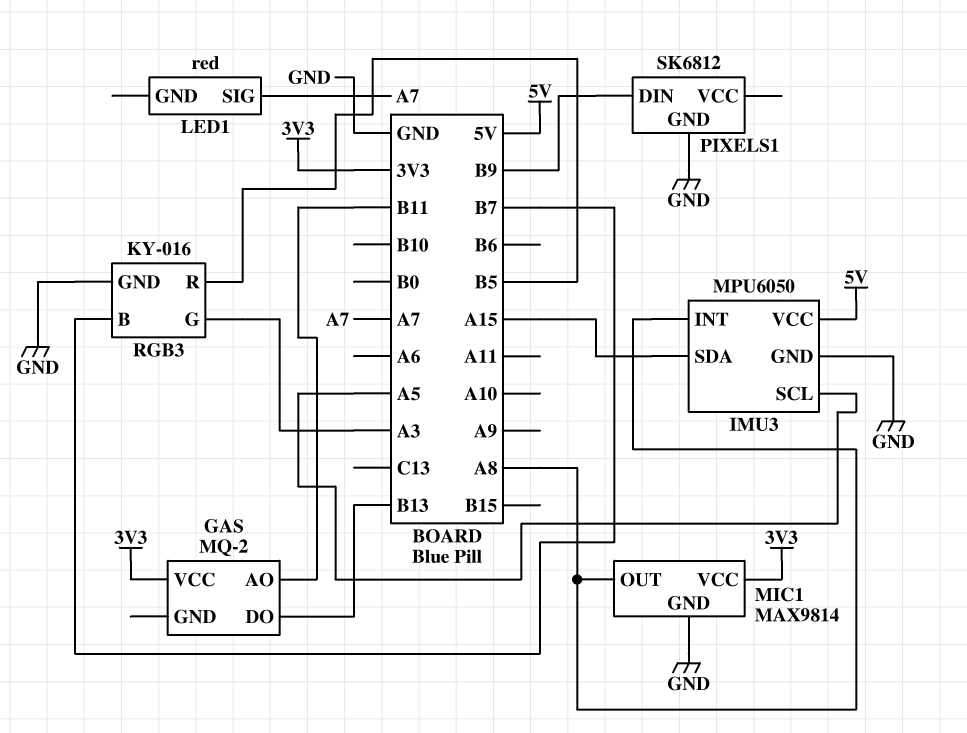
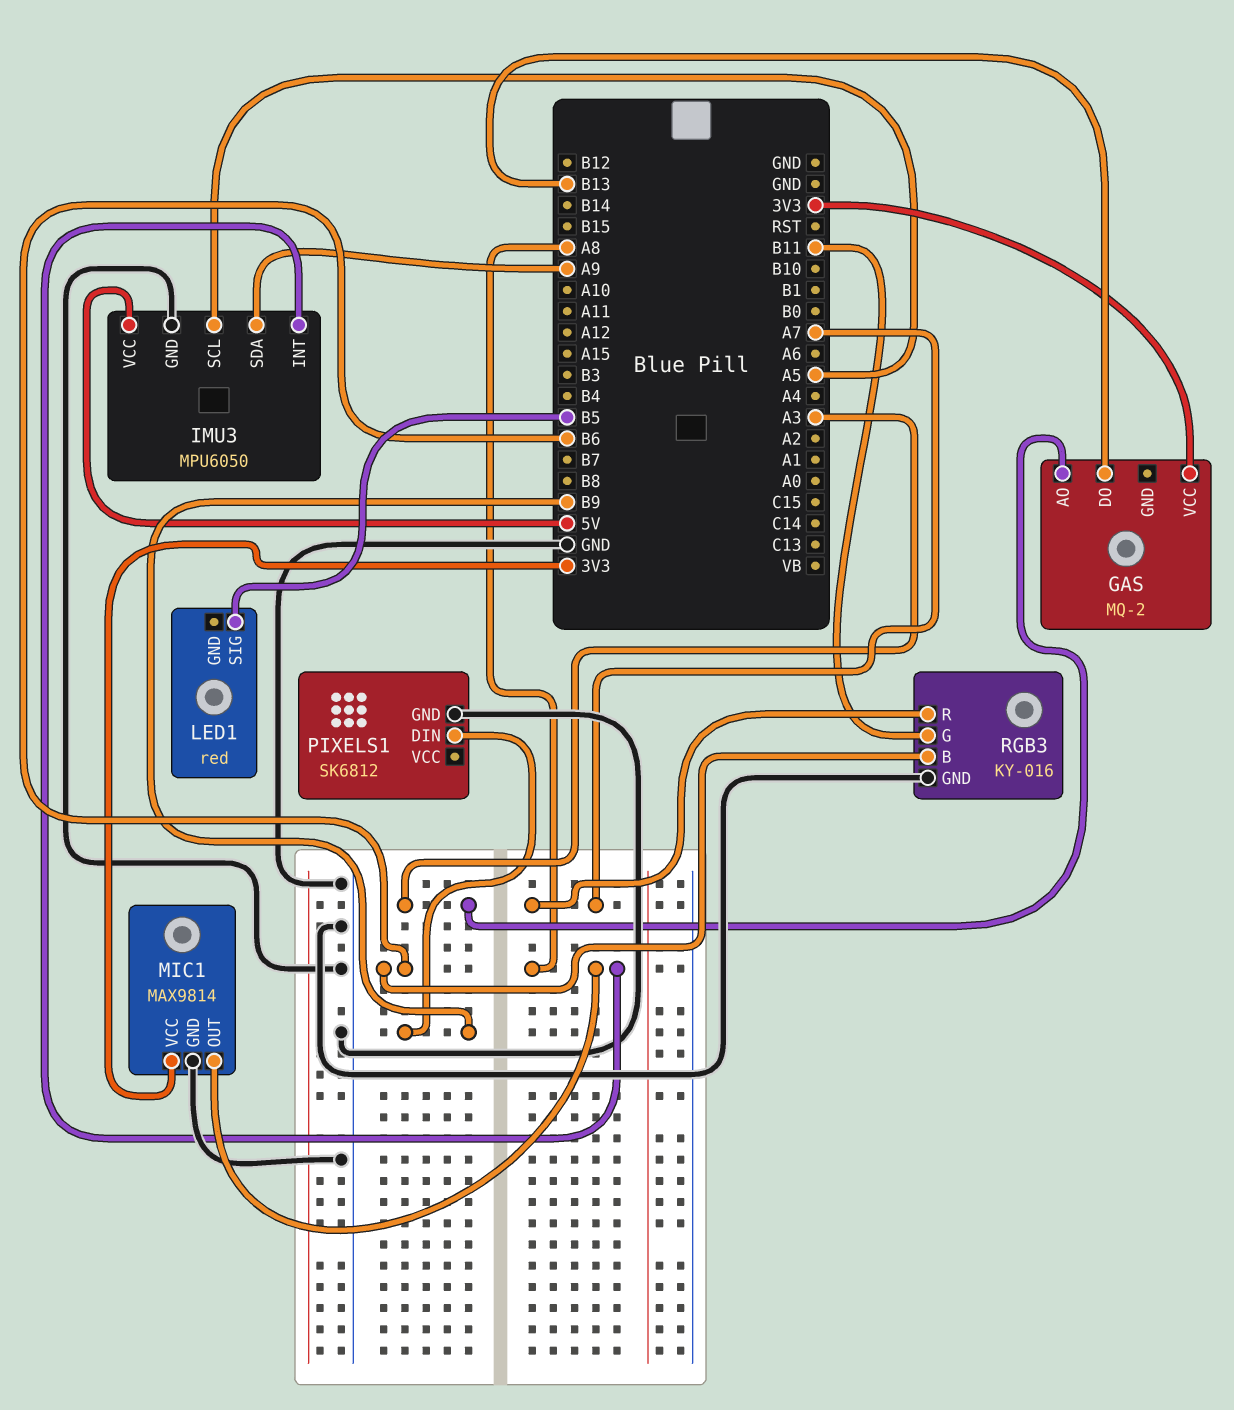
GAS pin AO: B11 -> A3
IMU3 pin SDA: A15 -> A9
LED1 pin SIG: A7 -> B5
RGB3 pin B: B7 -> B6
RGB3 pin G: A3 -> B11
RGB3 pin R: B5 -> A7

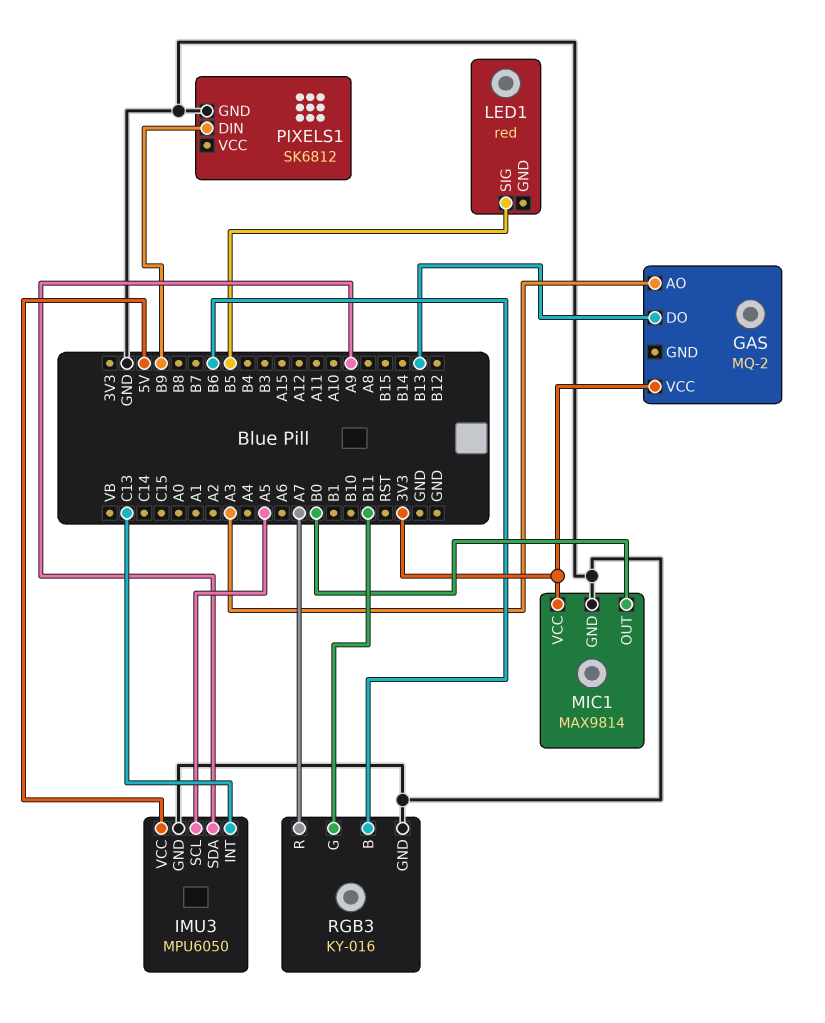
IMU3 pin INT: A8 -> C13
MIC1 pin OUT: A8 -> B0

